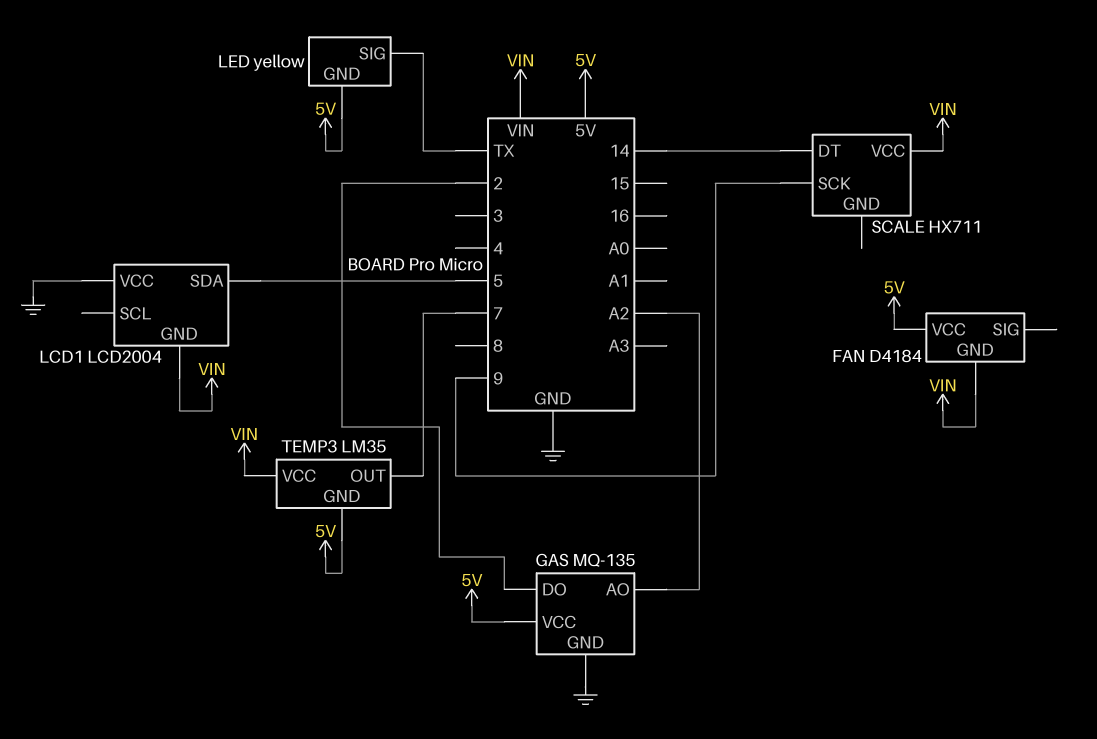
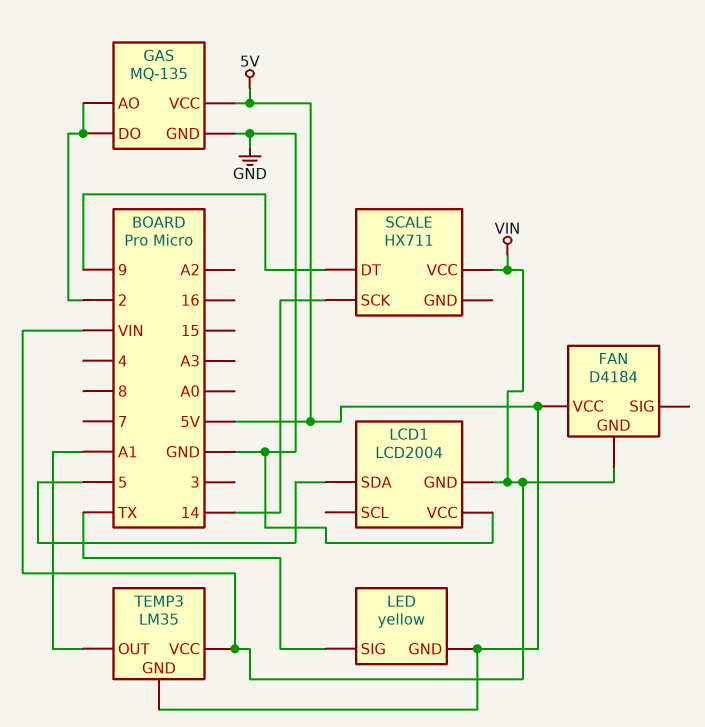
GAS pin AO: A2 -> 2
SCALE pin DT: 14 -> 9
SCALE pin SCK: 9 -> 14
TEMP3 pin OUT: 7 -> A1

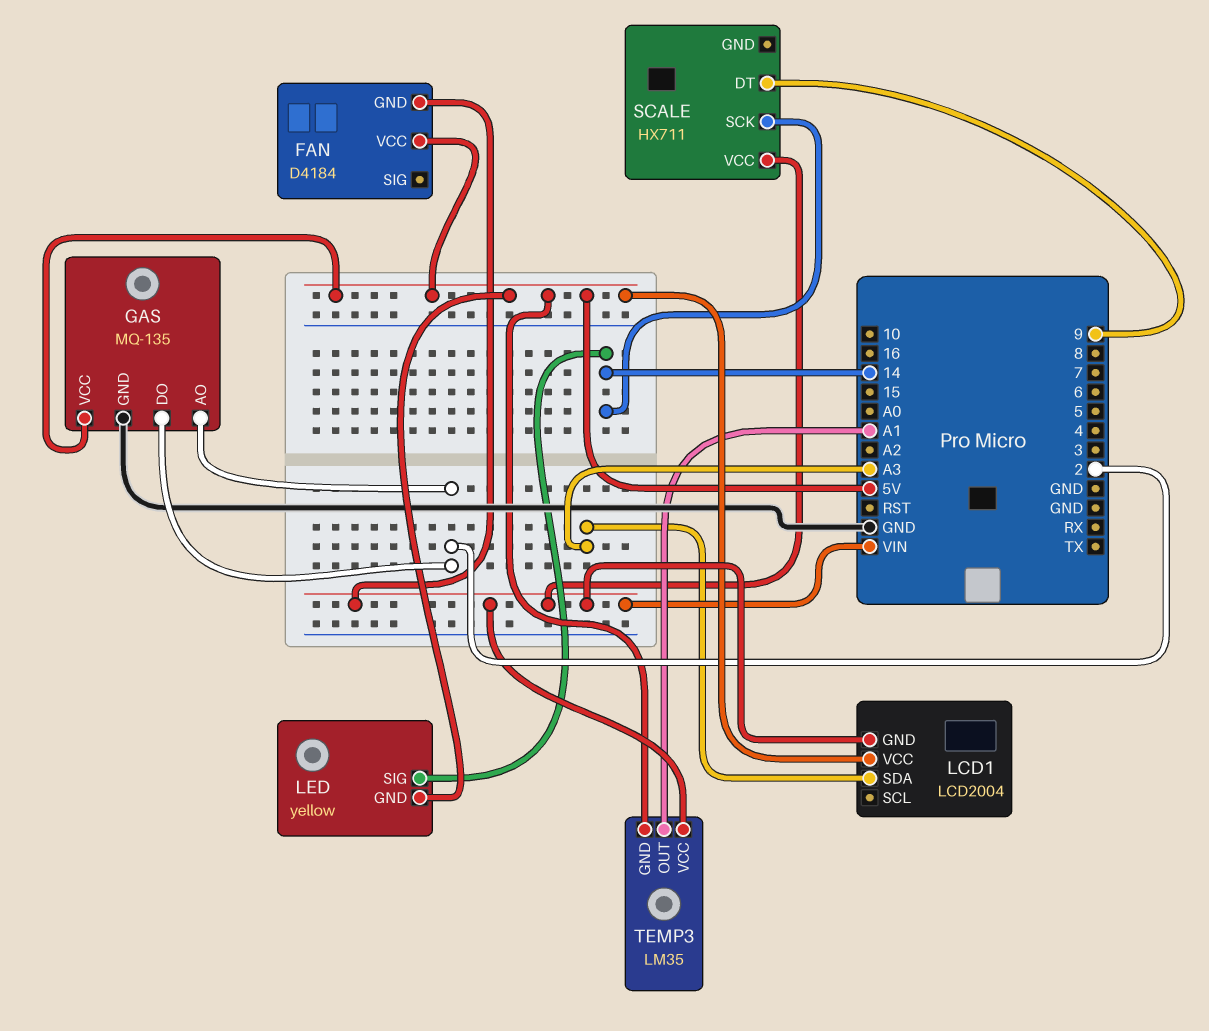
LCD1 pin SDA: 5 -> A3
LCD1 pin VCC: GND -> 5V
LED pin SIG: TX -> 14

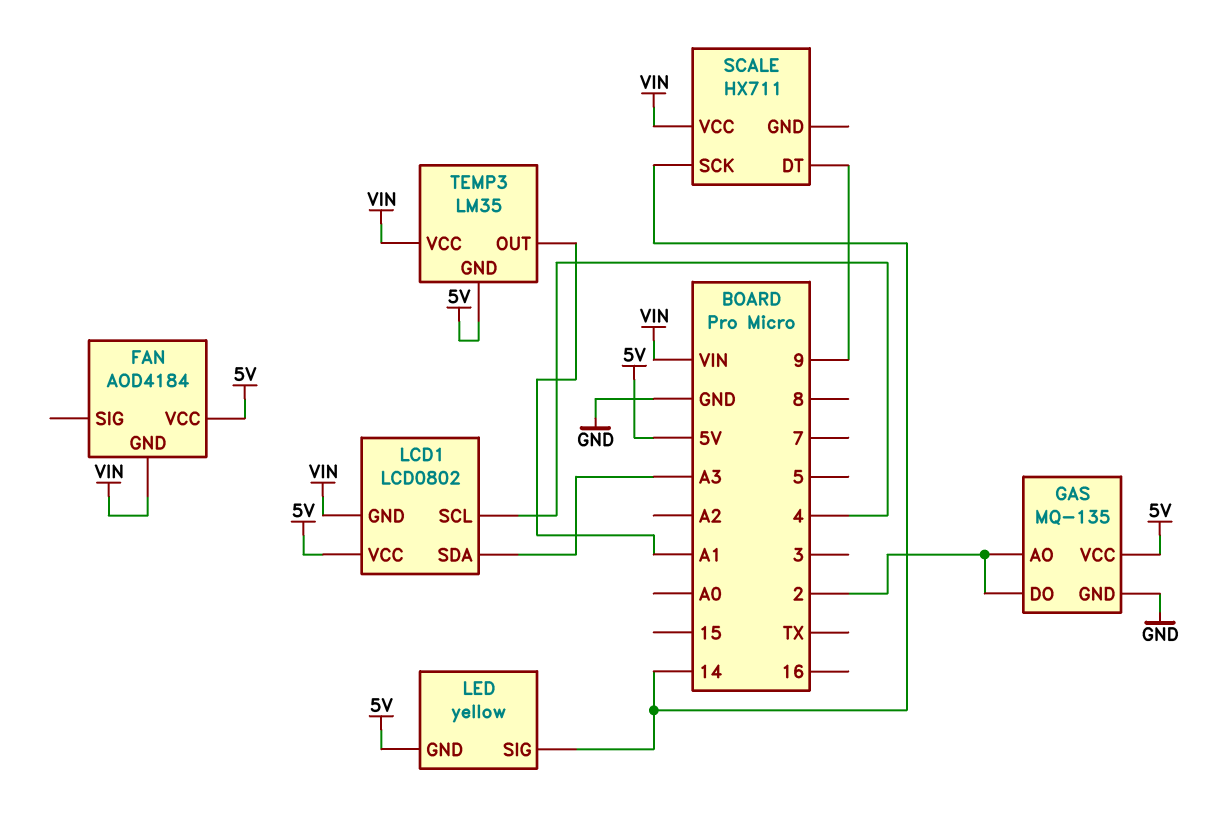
FAN: D4184 -> AOD4184
LCD1: LCD2004 -> LCD0802
LCD1 pin SCL: none -> 4

